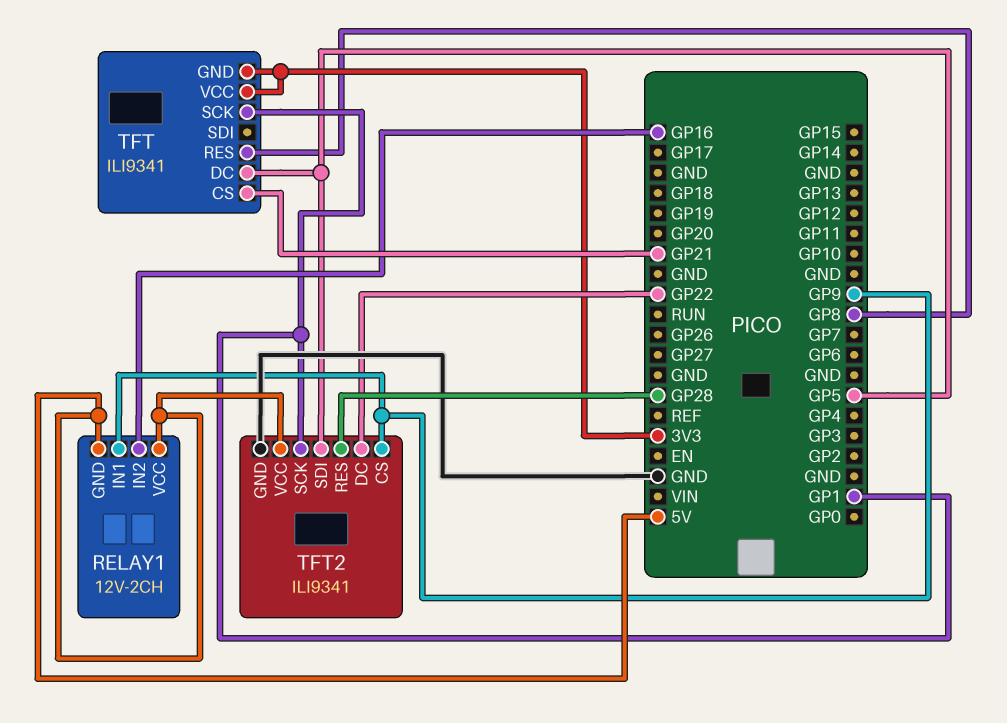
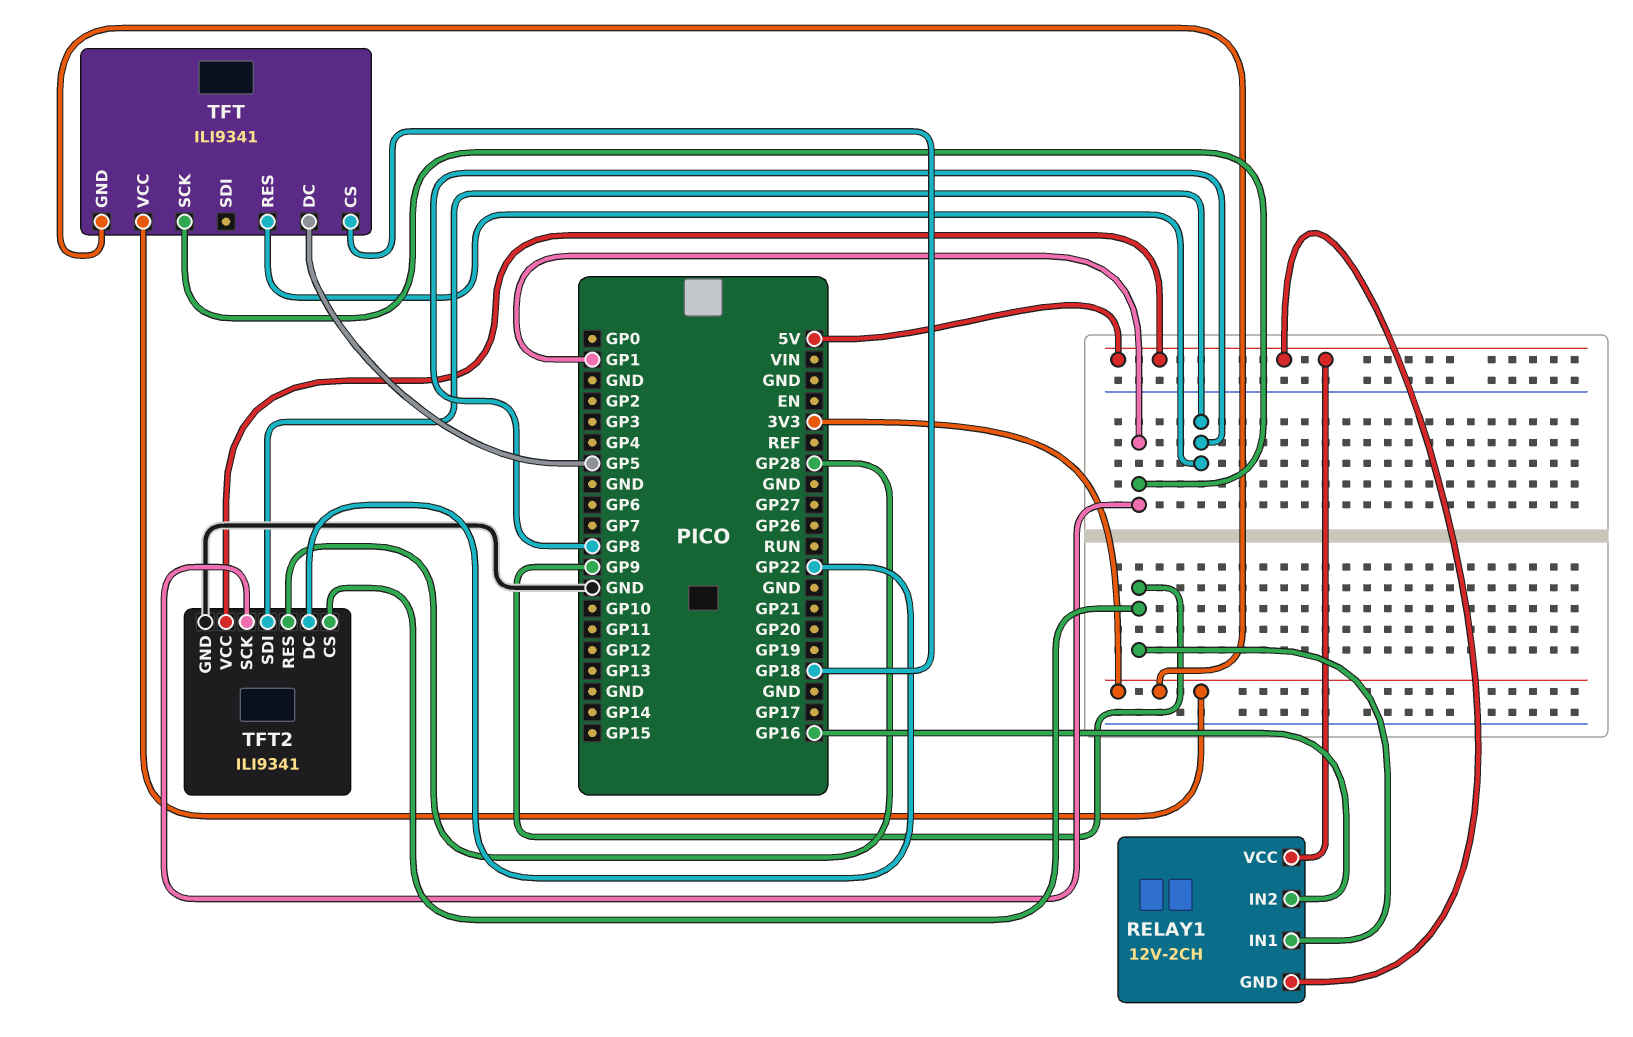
TFT pin CS: GP21 -> GP18
TFT2 pin SDI: GP5 -> GP8

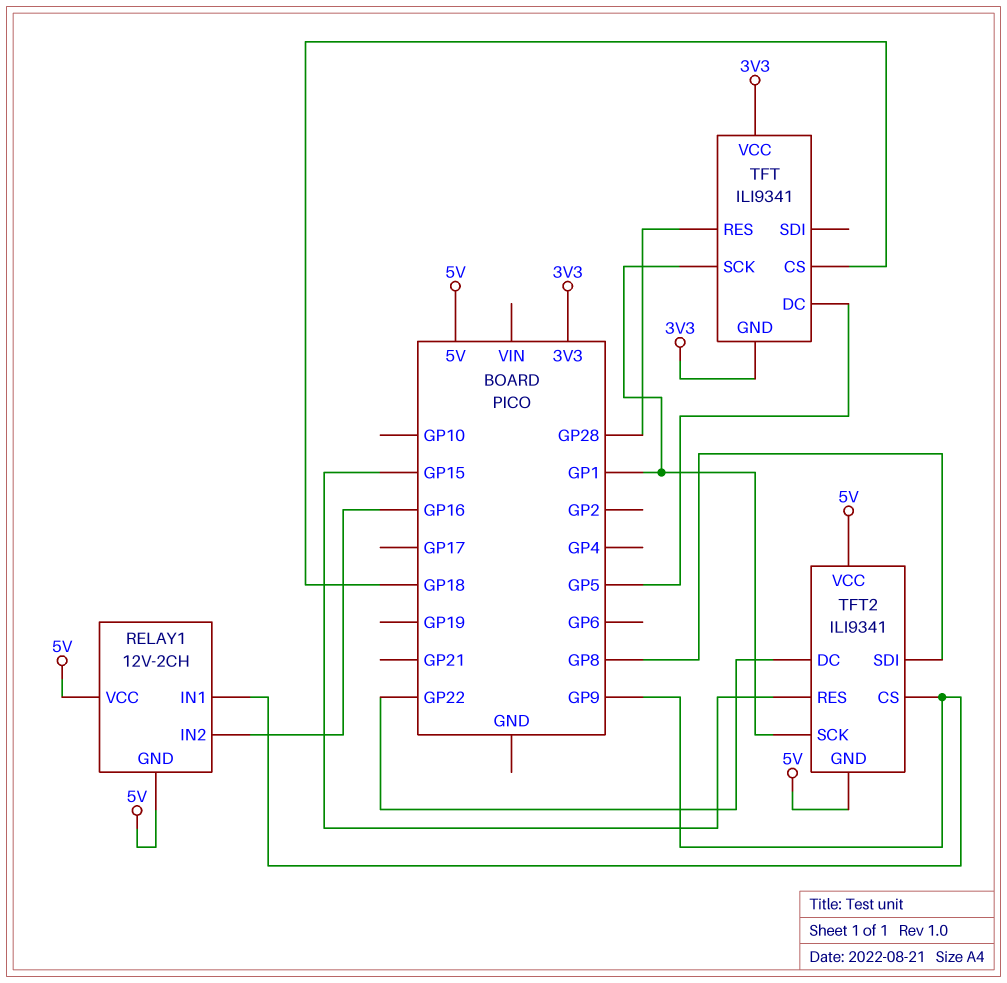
TFT pin RES: GP8 -> GP28
TFT2 pin GND: GND -> 5V
TFT2 pin RES: GP28 -> GP15

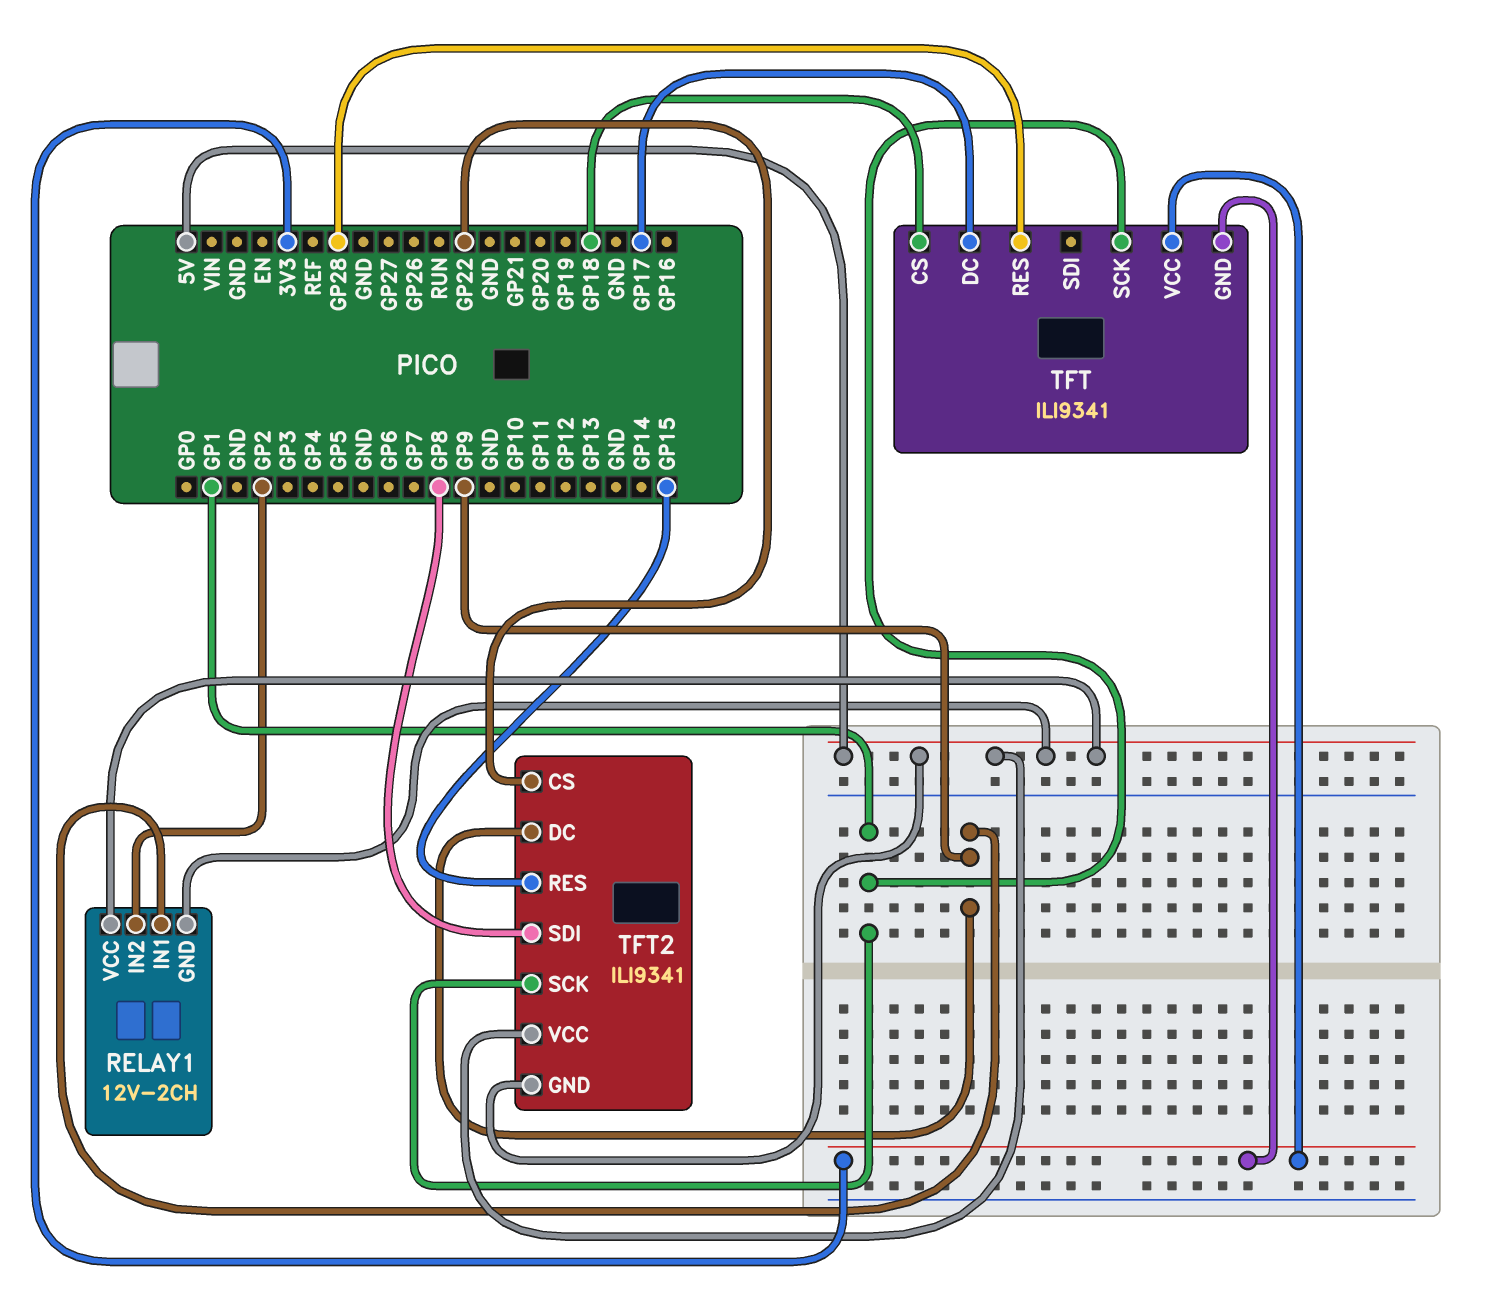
RELAY1 pin IN2: GP16 -> GP2
TFT pin DC: GP5 -> GP17
TFT2 pin CS: GP9 -> GP22
TFT2 pin DC: GP22 -> GP9

